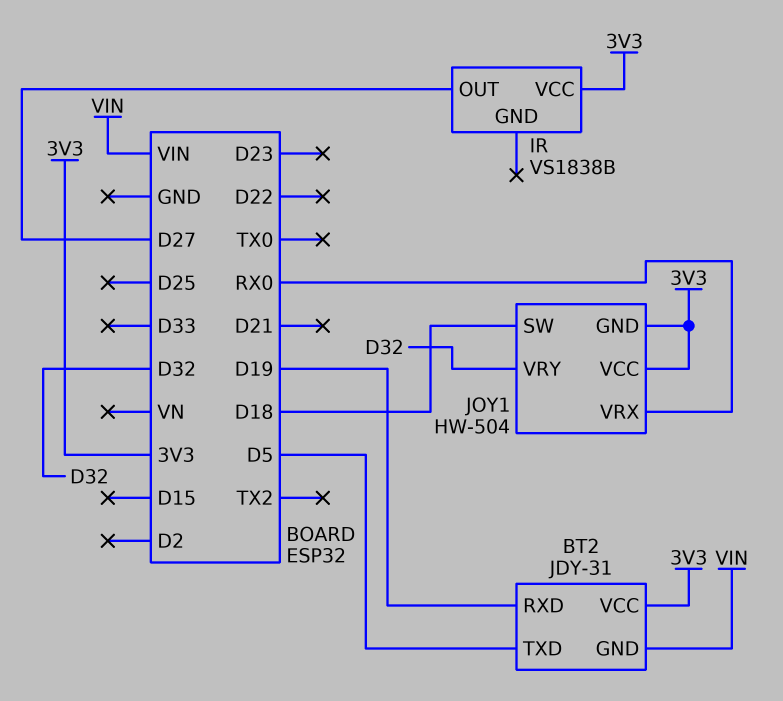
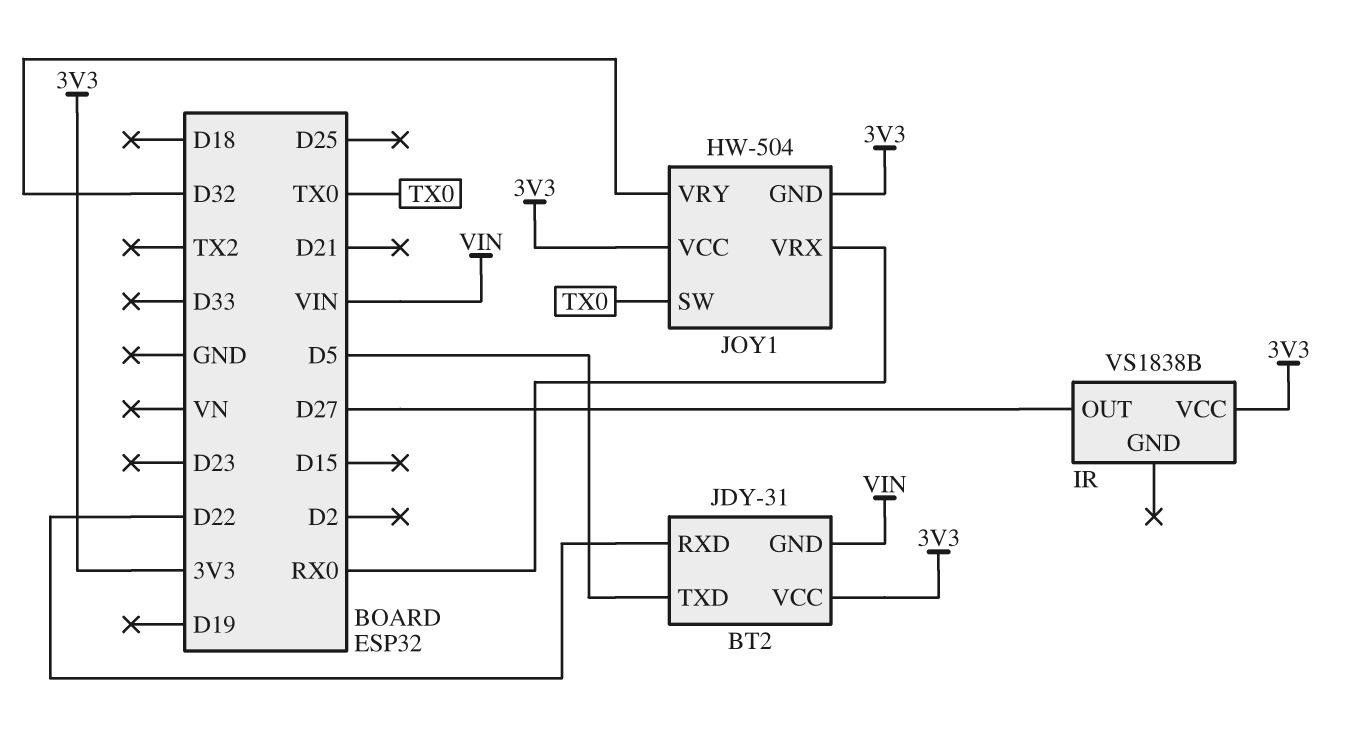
BT2 pin RXD: D19 -> D22
JOY1 pin SW: D18 -> TX0

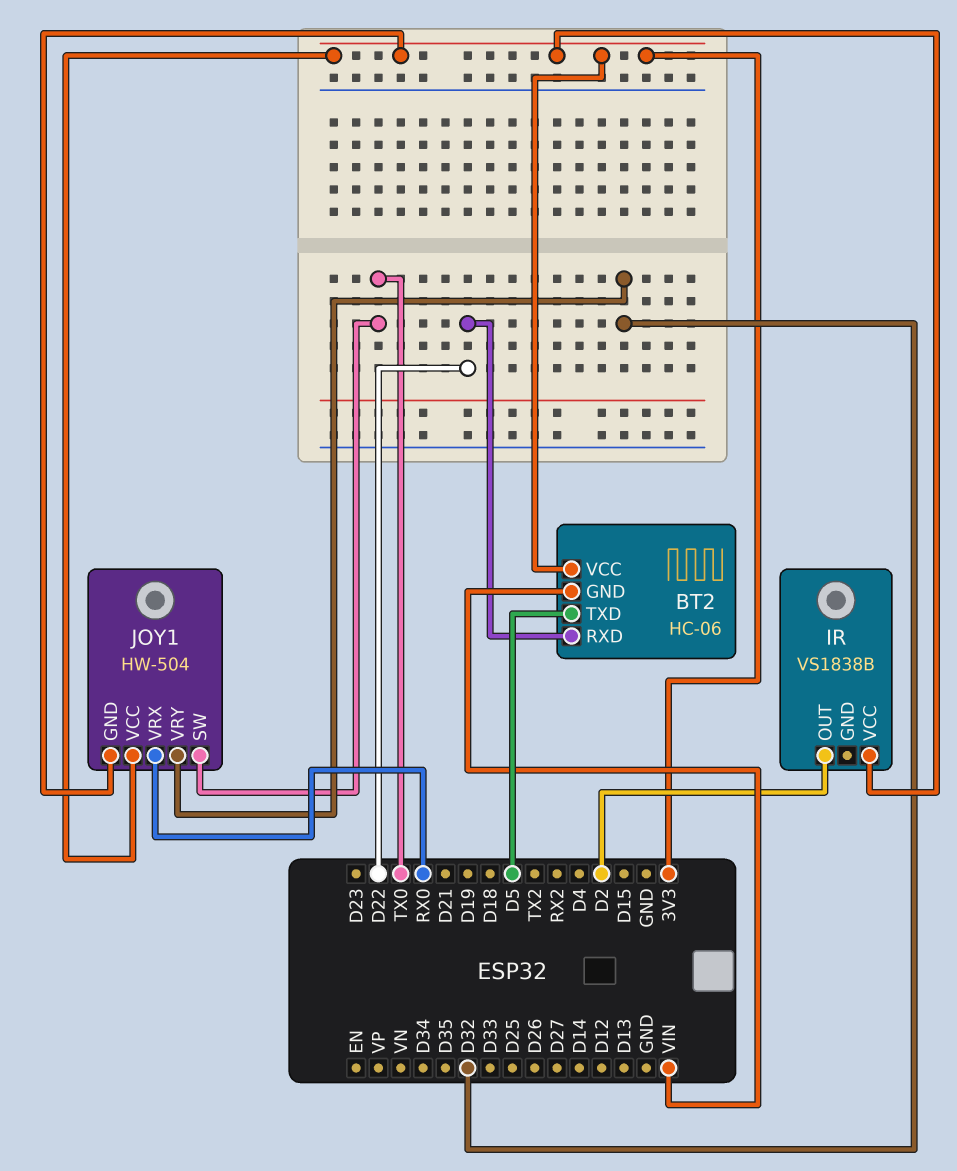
BT2: JDY-31 -> HC-06
IR pin OUT: D27 -> D2

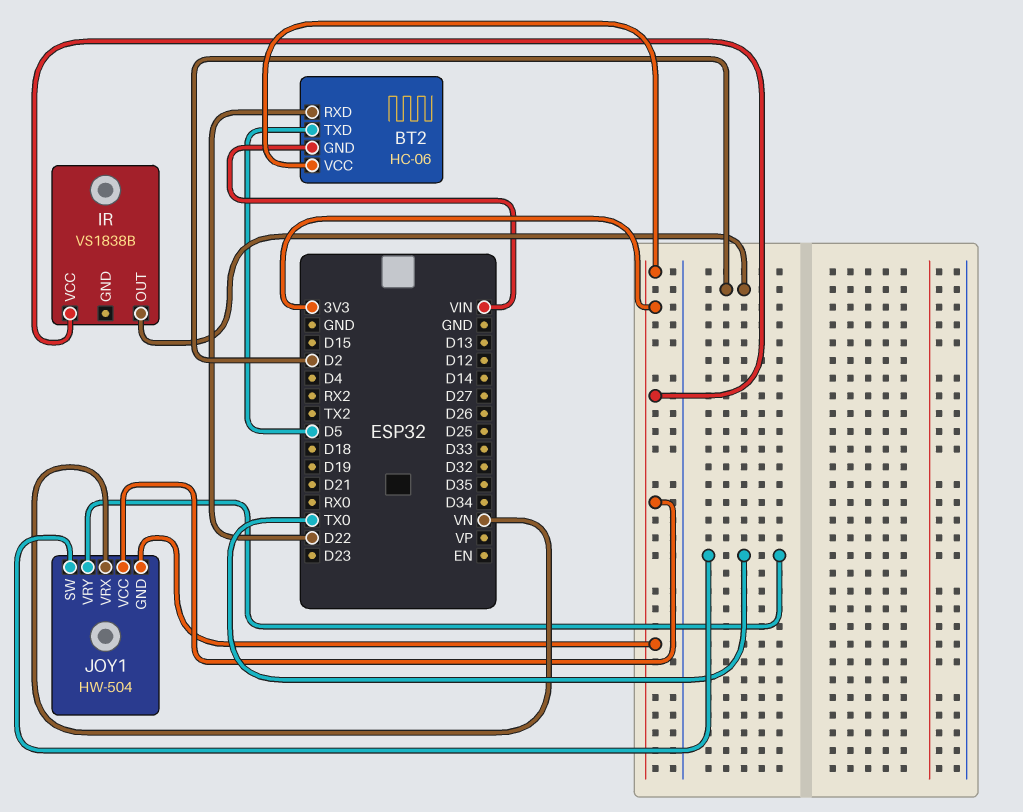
JOY1 pin VRX: RX0 -> VN
JOY1 pin VRY: D32 -> TX0

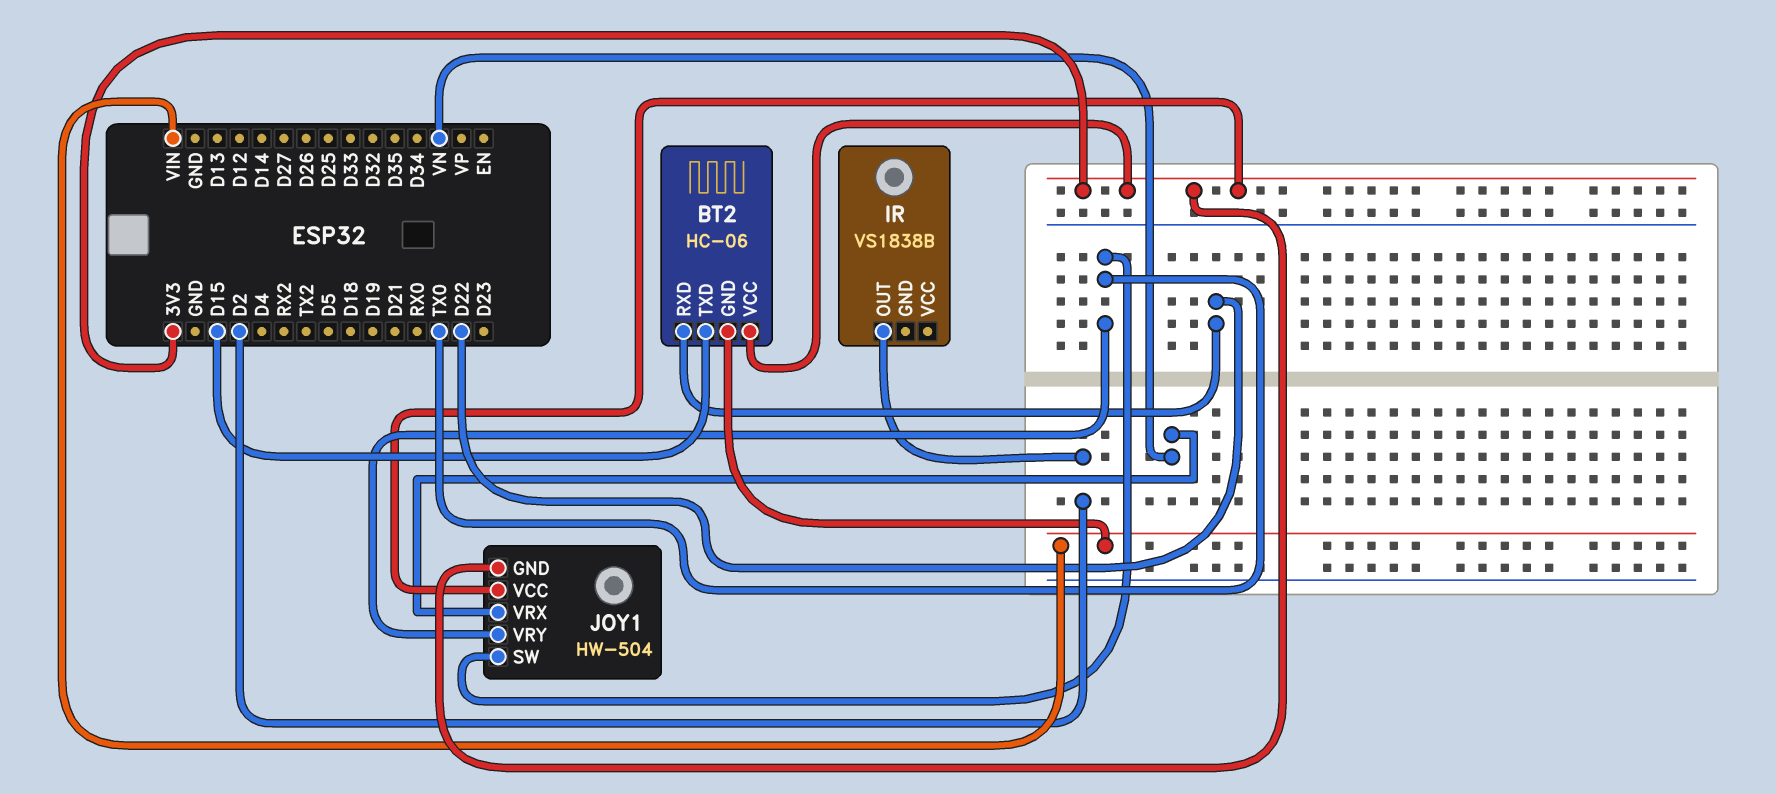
BT2 pin TXD: D5 -> D15
IR pin VCC: 3V3 -> none

